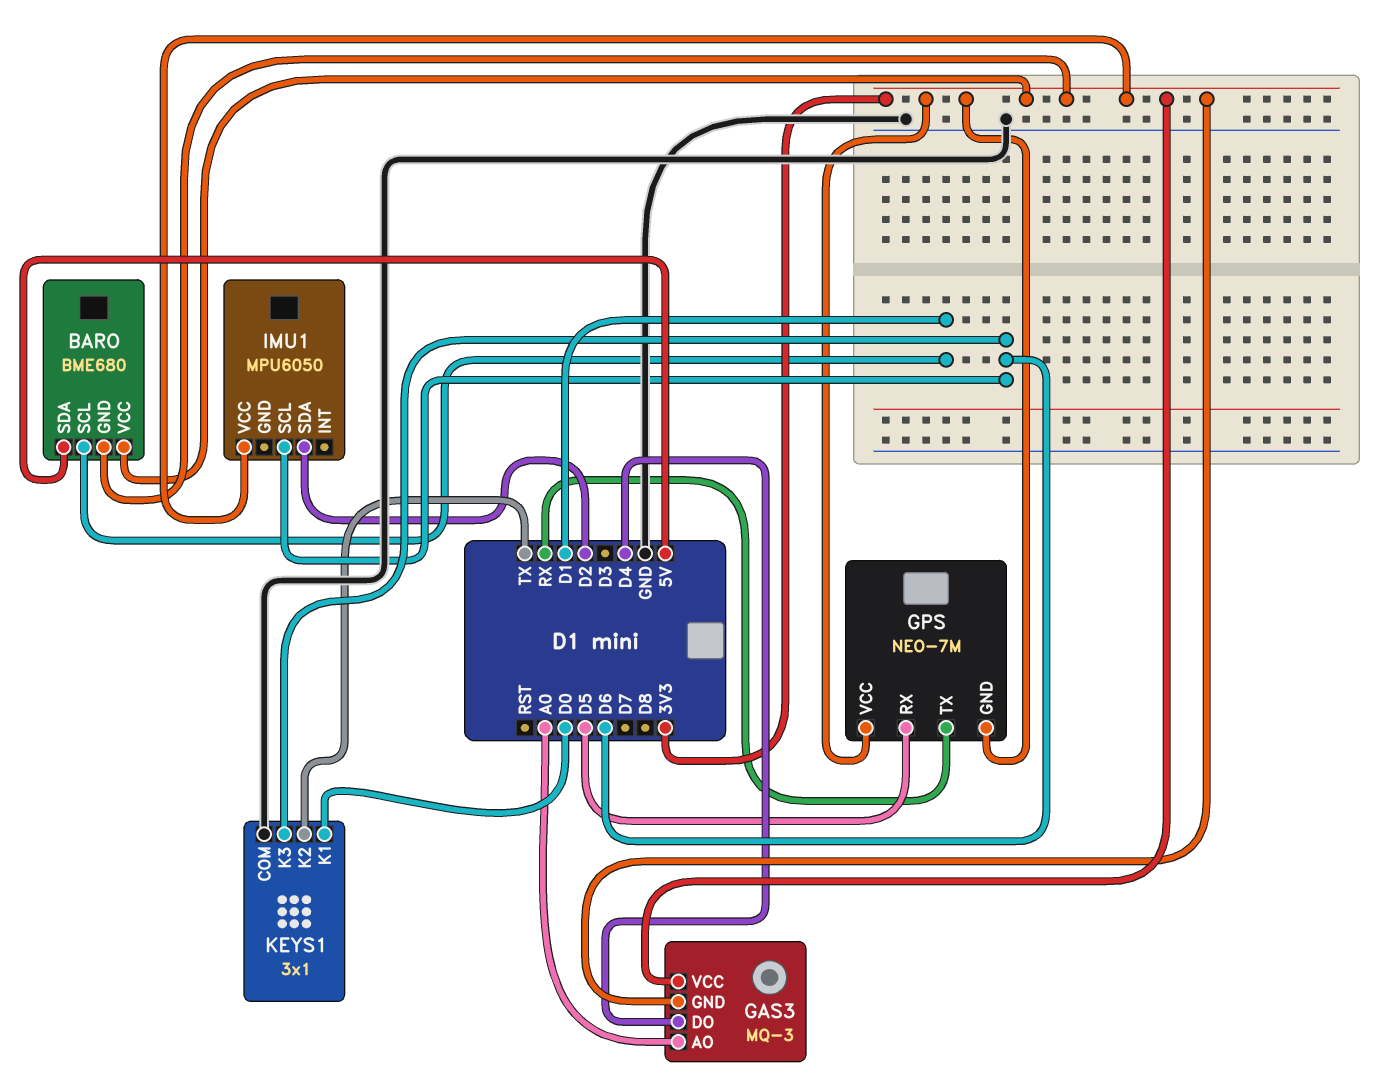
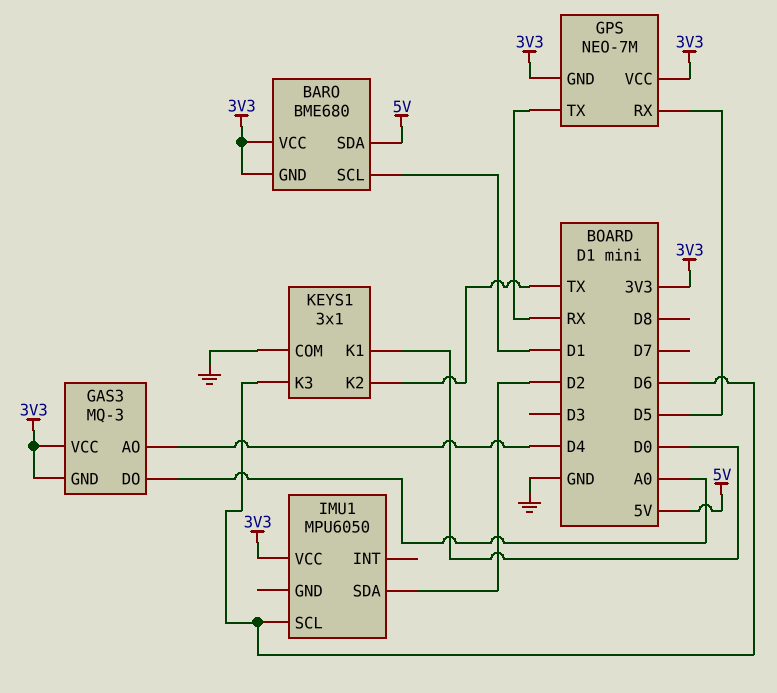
GAS3 pin AO: A0 -> D4
GAS3 pin DO: D4 -> A0

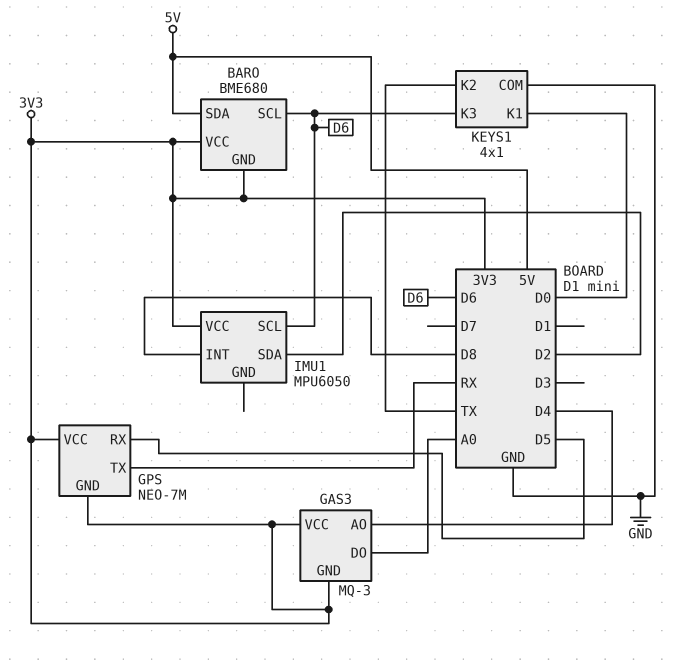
BARO pin SCL: D1 -> D6
IMU1 pin INT: none -> D8
KEYS1: 3x1 -> 4x1

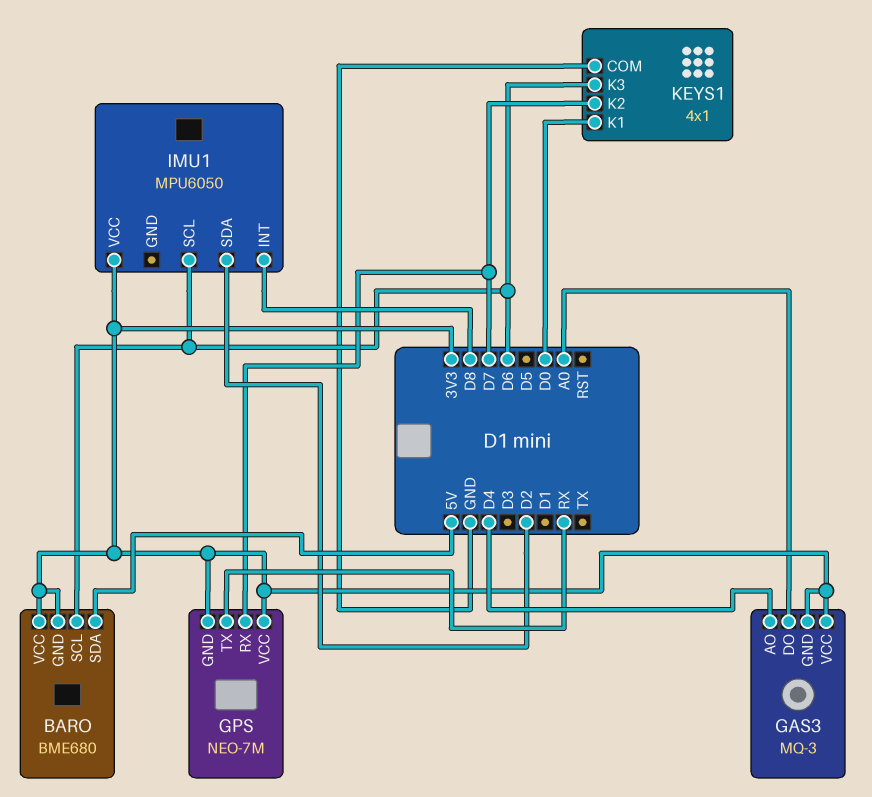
GPS pin RX: D5 -> D7
KEYS1 pin K2: TX -> D7

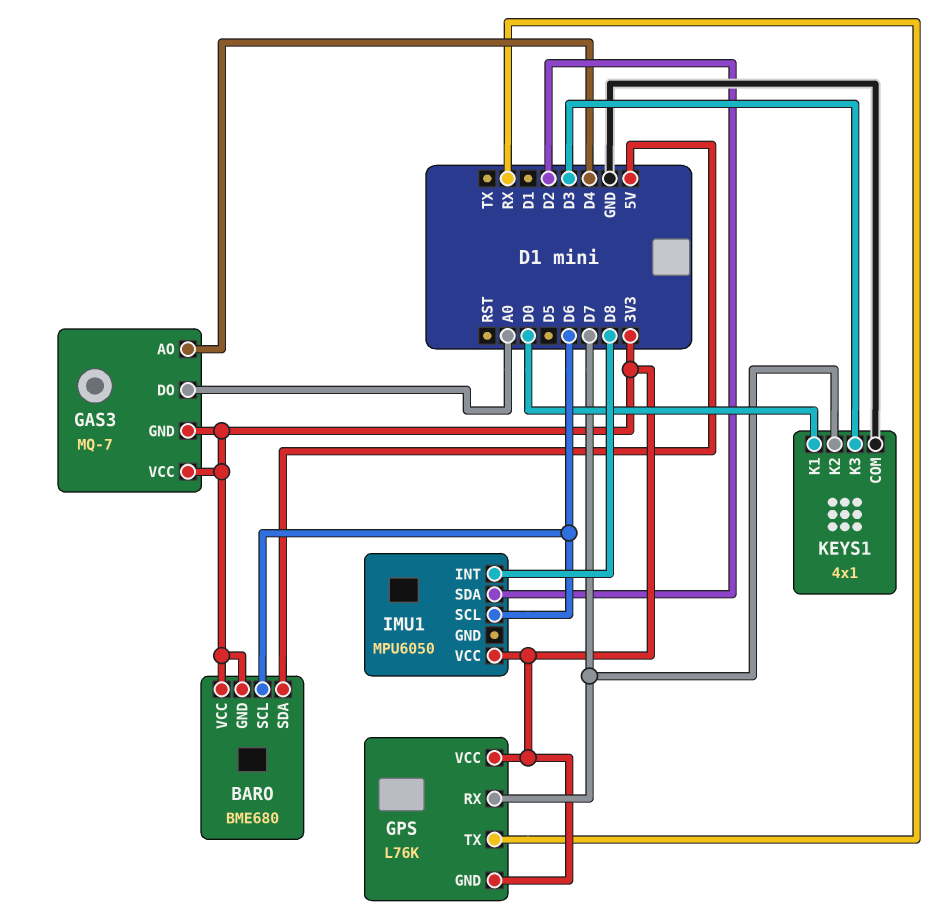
GAS3: MQ-3 -> MQ-7
GPS: NEO-7M -> L76K
KEYS1 pin K3: D6 -> D3

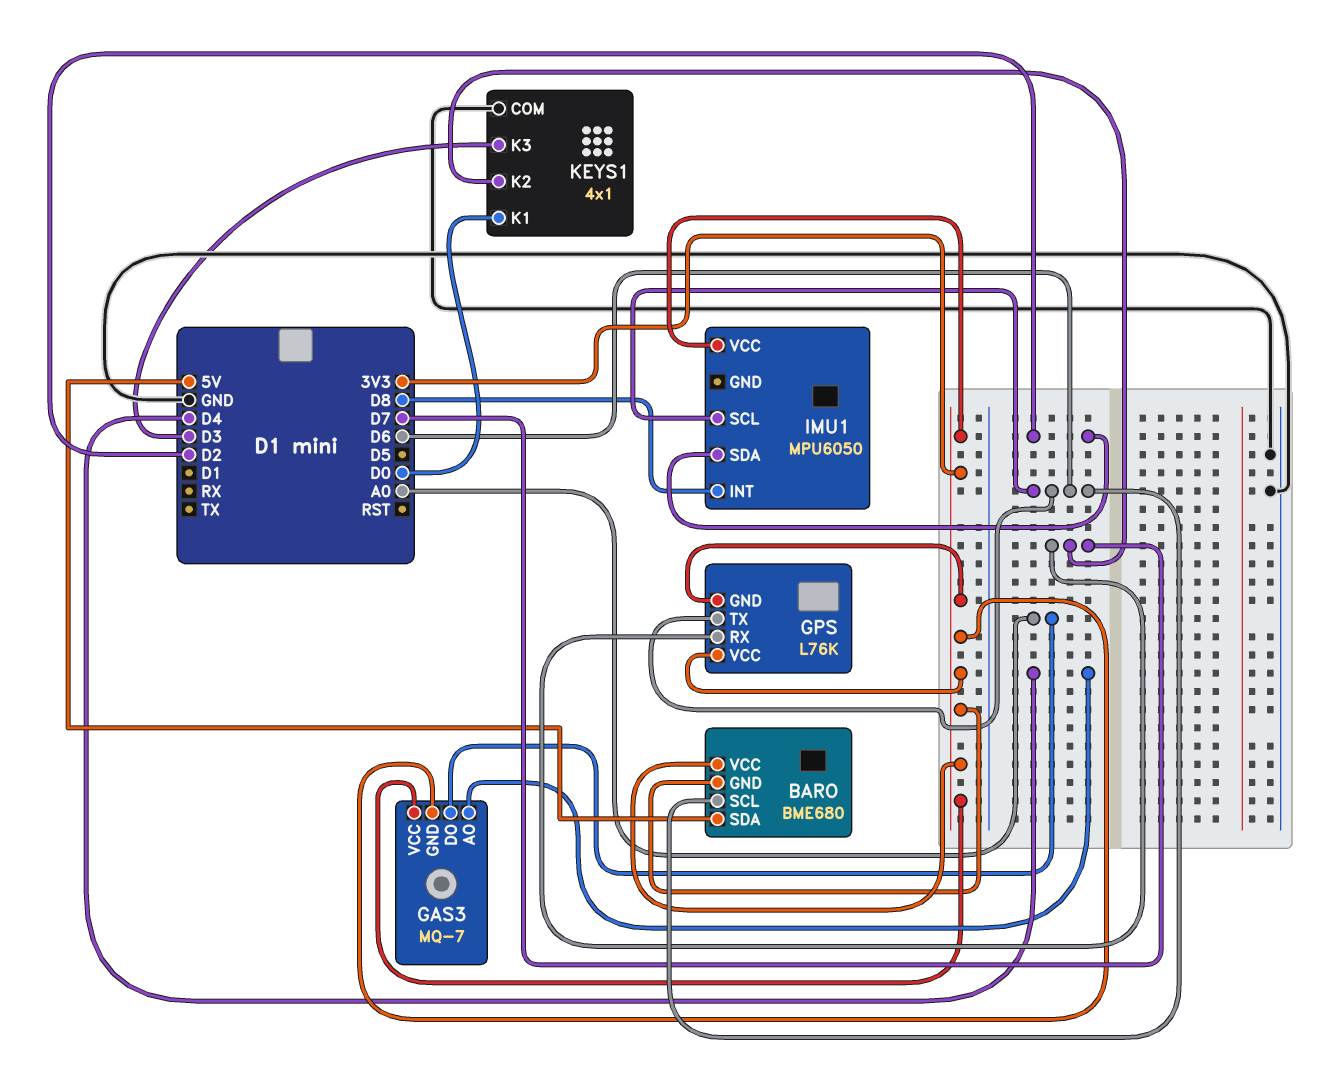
GPS pin TX: RX -> D6

